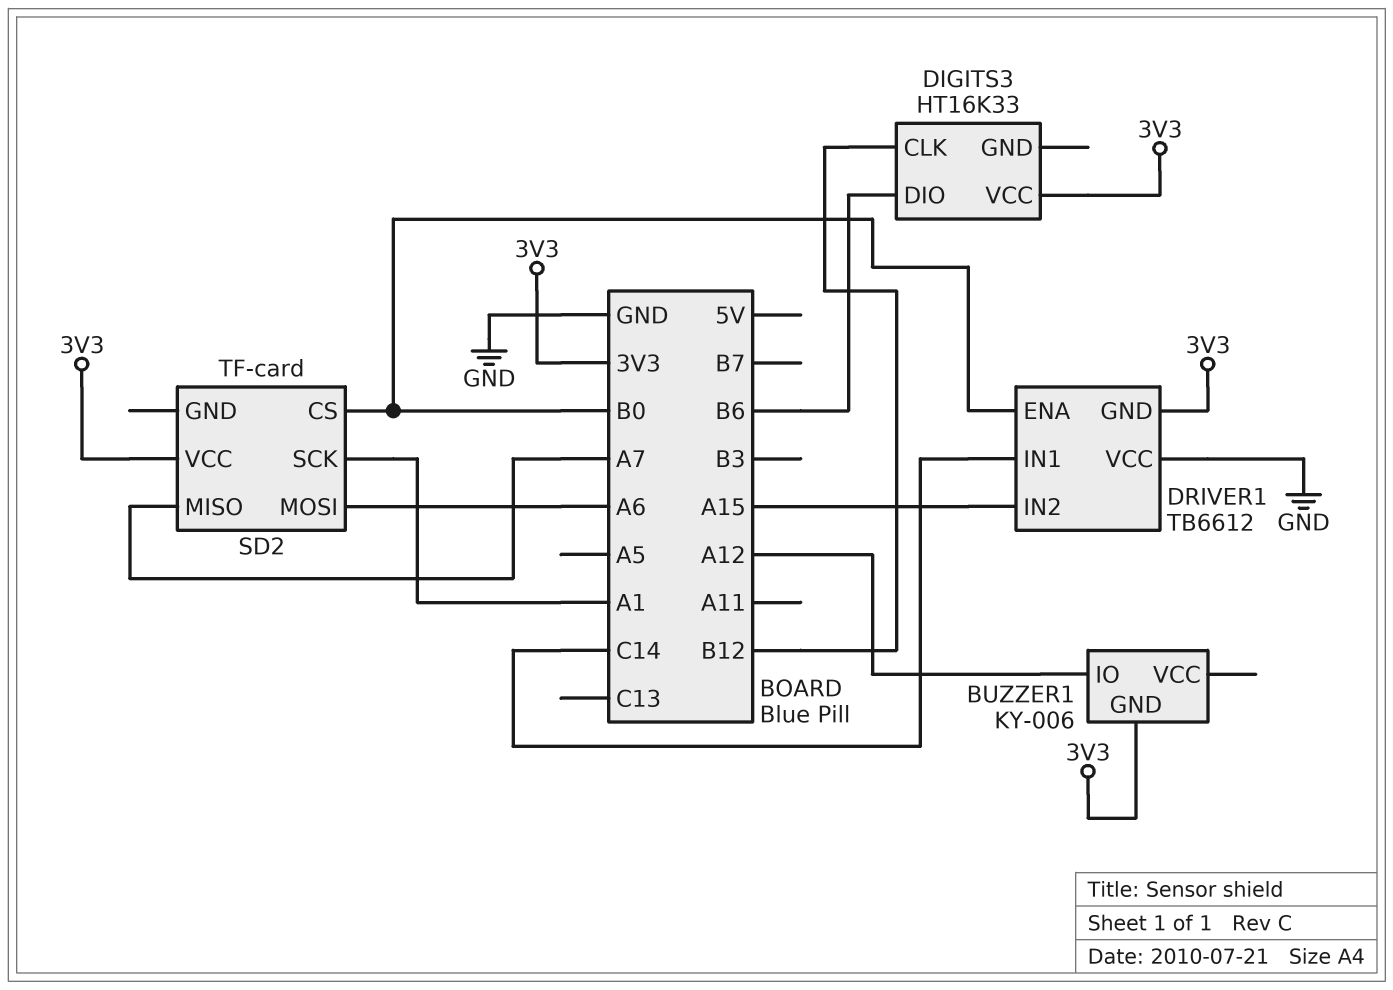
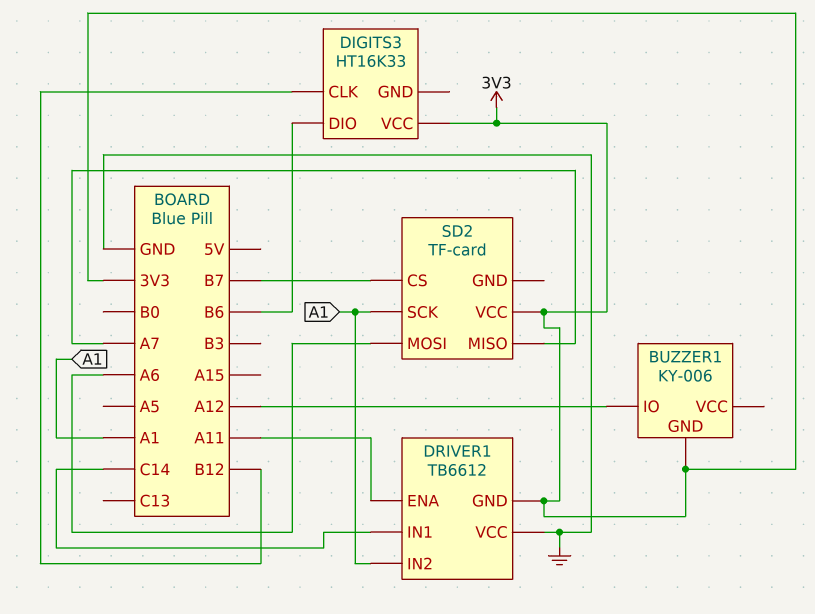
DRIVER1 pin ENA: B0 -> A11
DRIVER1 pin IN2: A15 -> A1
SD2 pin CS: B0 -> B7

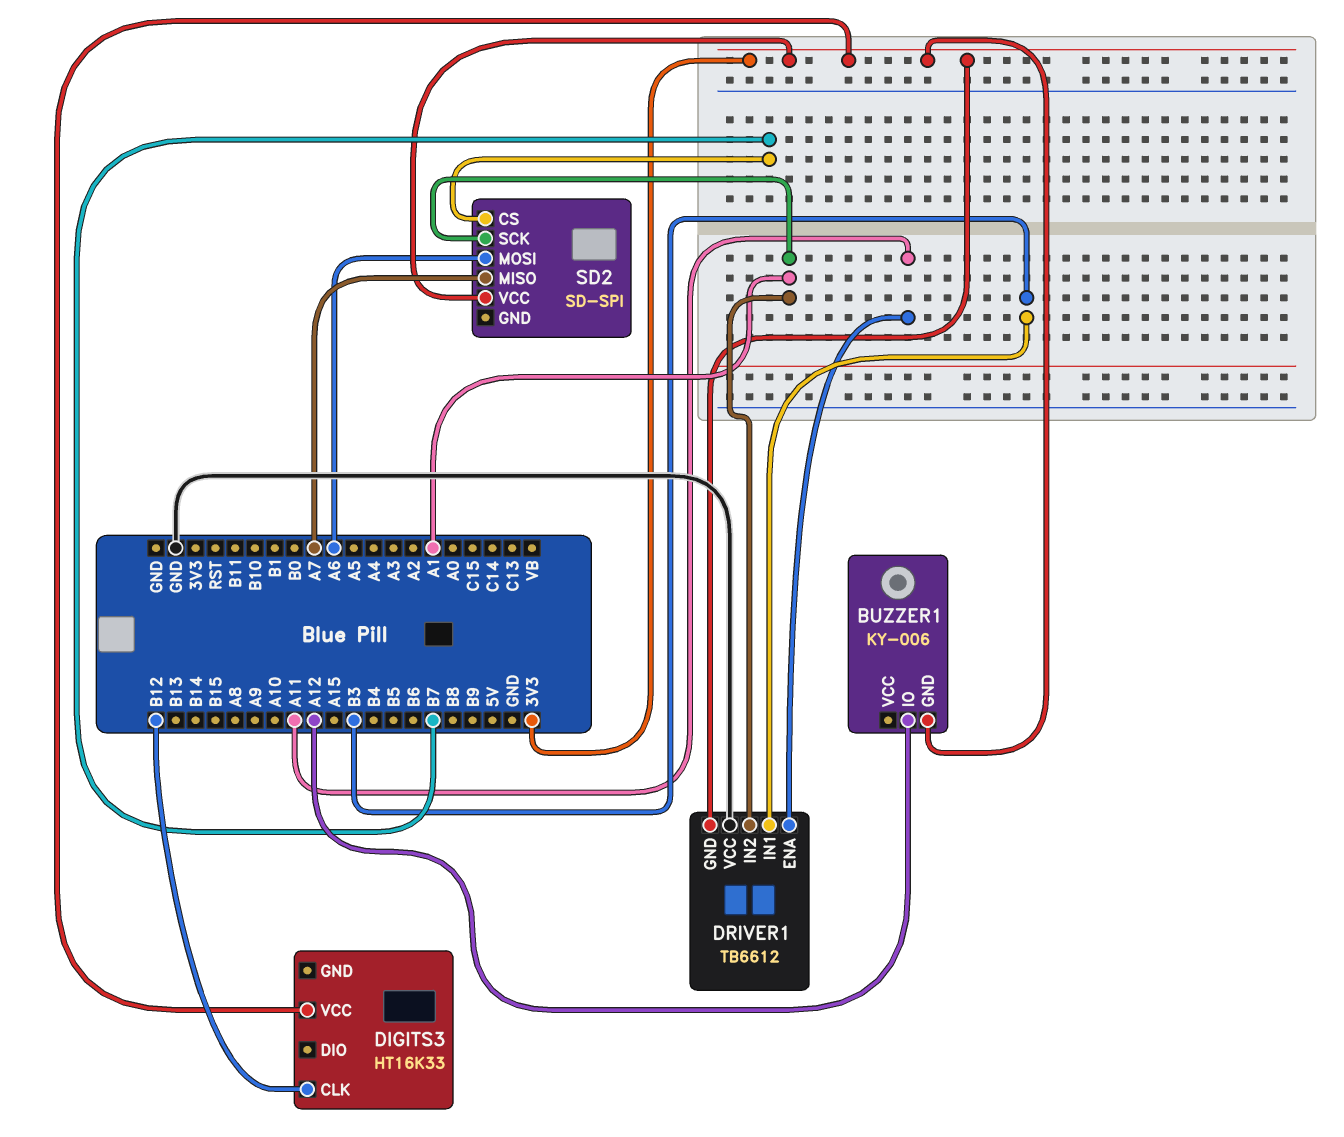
DIGITS3 pin DIO: B6 -> none
DRIVER1 pin IN1: C14 -> B3
SD2: TF-card -> SD-SPI

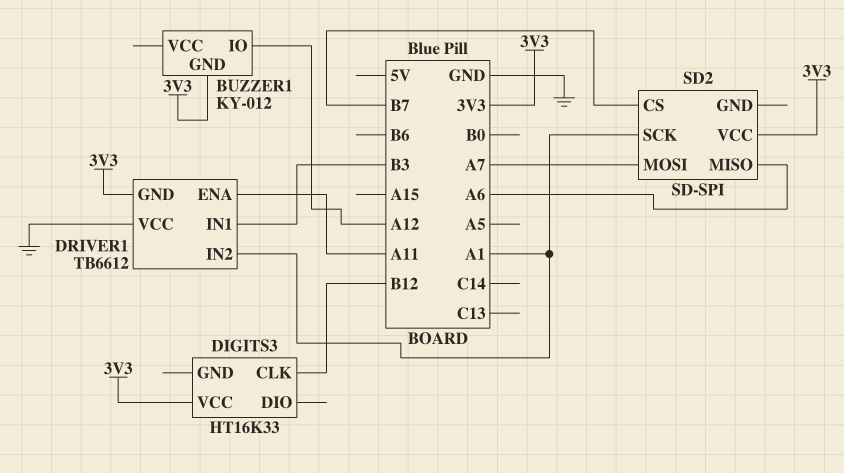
BUZZER1: KY-006 -> KY-012
SD2 pin MISO: A7 -> A6
SD2 pin MOSI: A6 -> A7

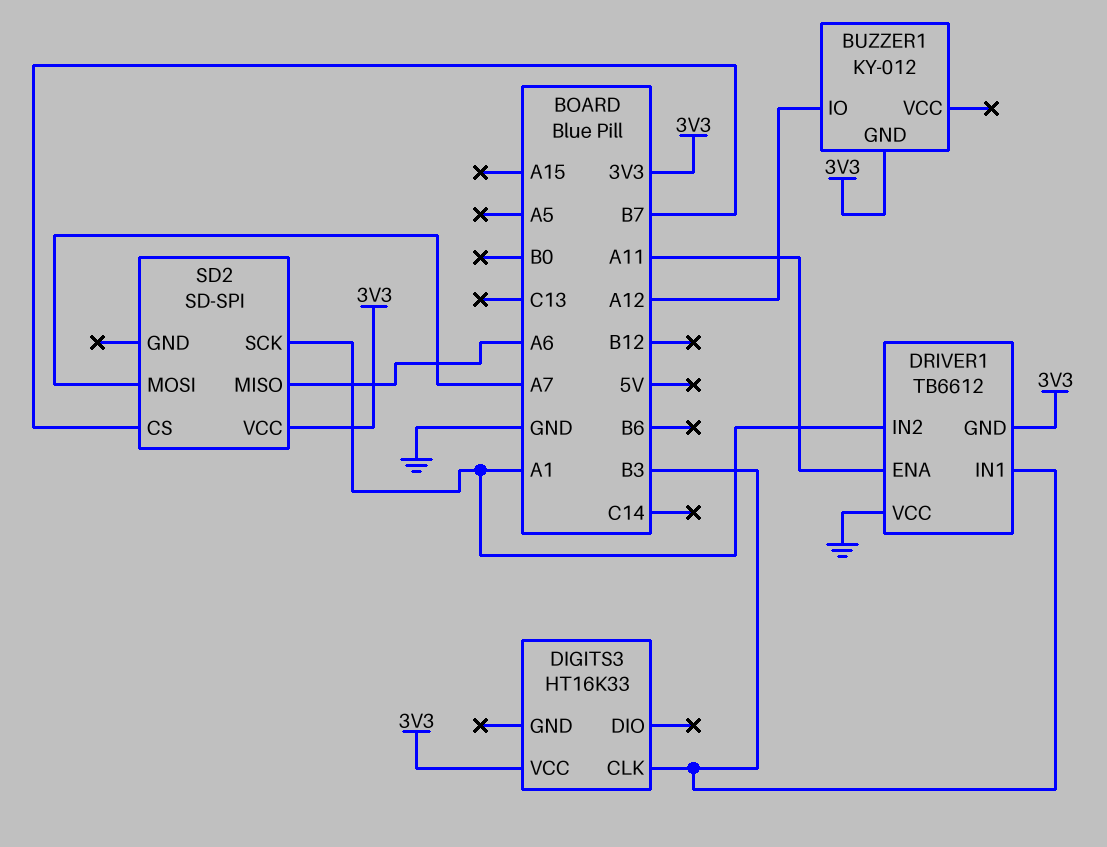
DIGITS3 pin CLK: B12 -> B3

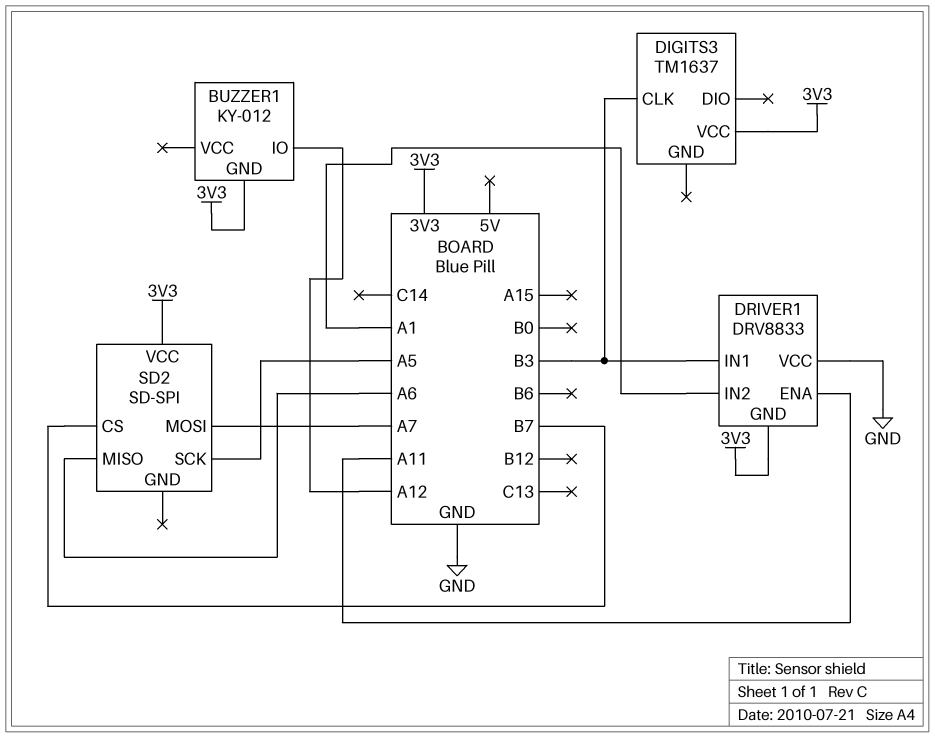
DIGITS3: HT16K33 -> TM1637
DRIVER1: TB6612 -> DRV8833
SD2 pin SCK: A1 -> A5

